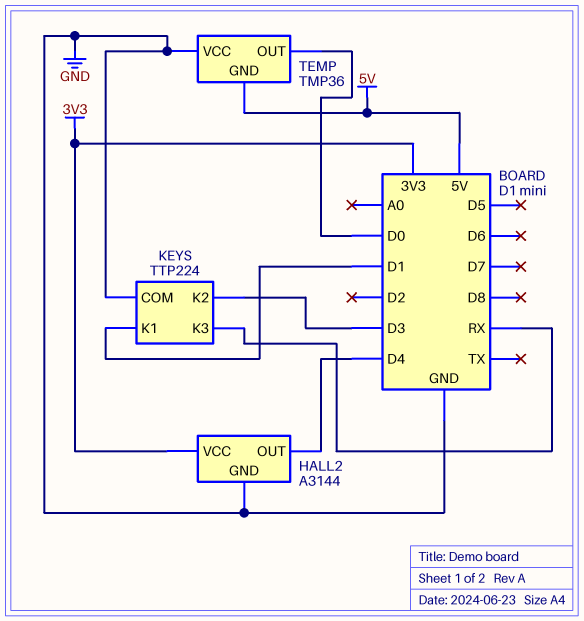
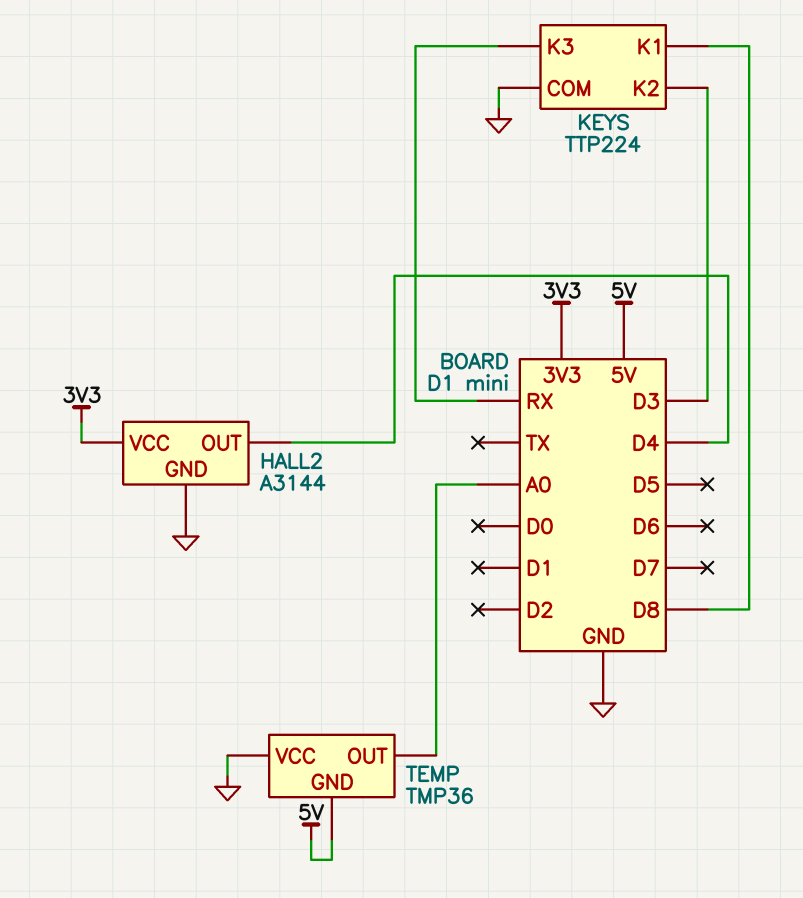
KEYS pin K1: D1 -> D8
TEMP pin OUT: D0 -> A0

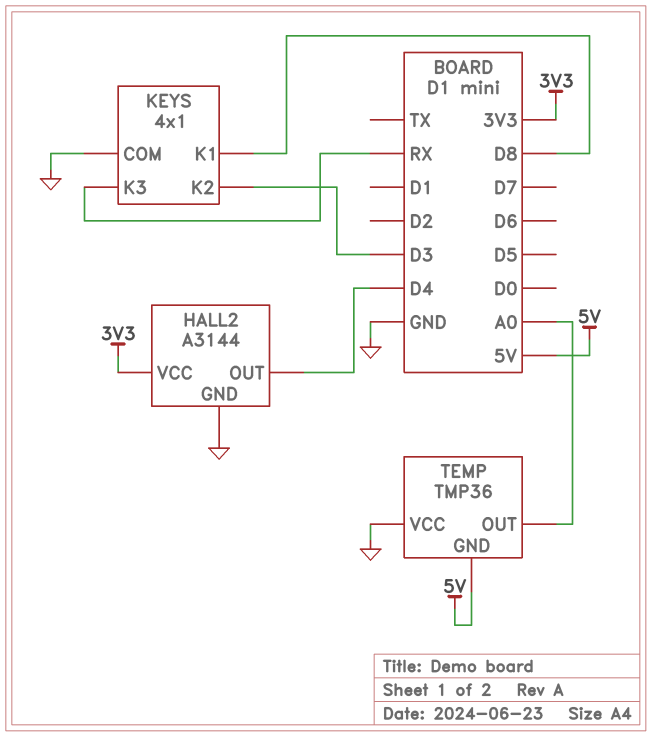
KEYS: TTP224 -> 4x1

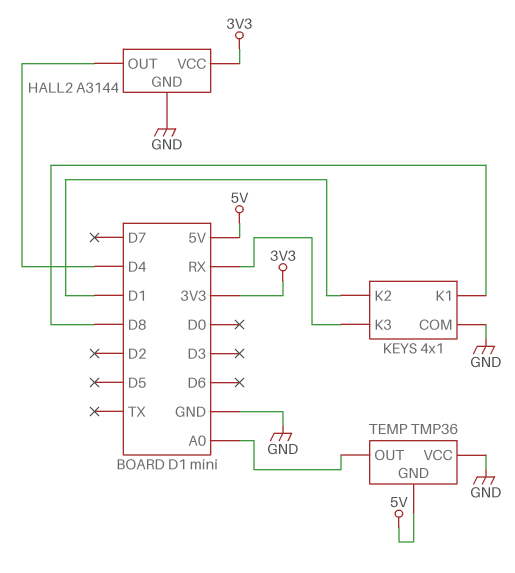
KEYS pin K2: D3 -> D1

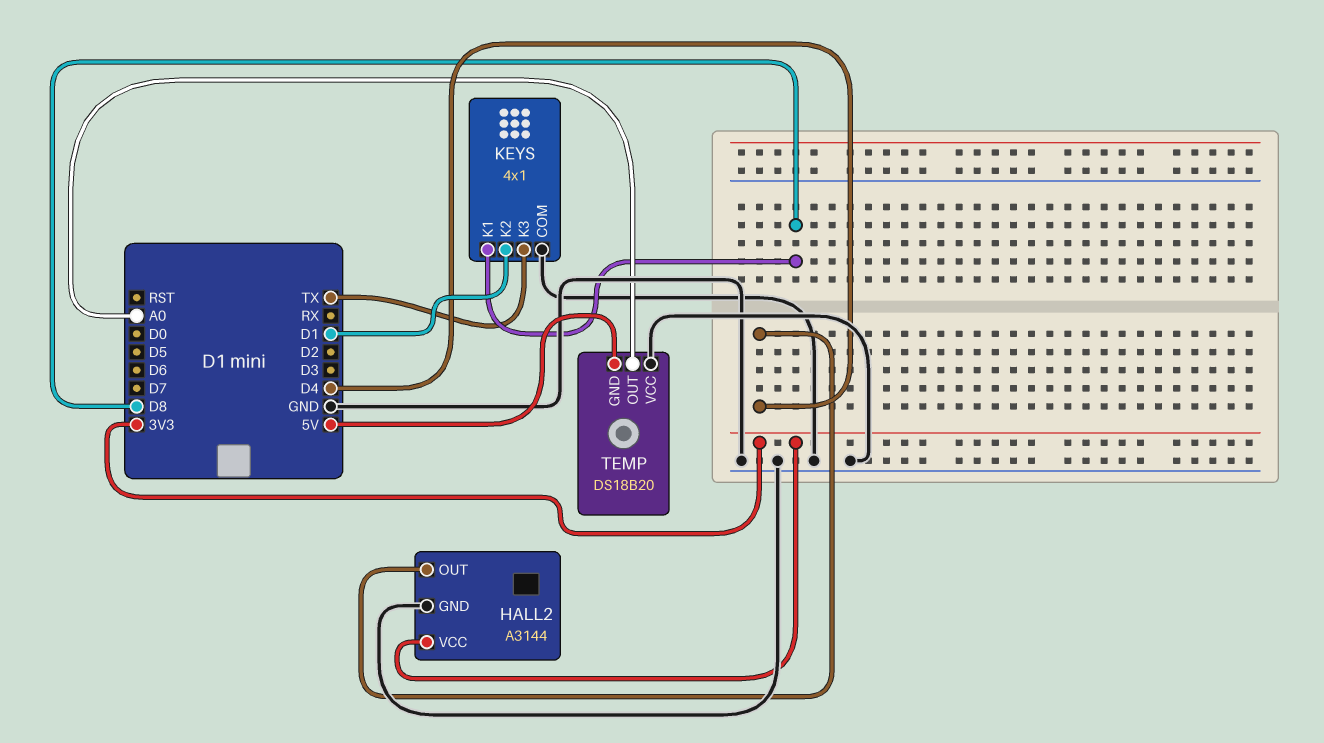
KEYS pin K3: RX -> TX
TEMP: TMP36 -> DS18B20

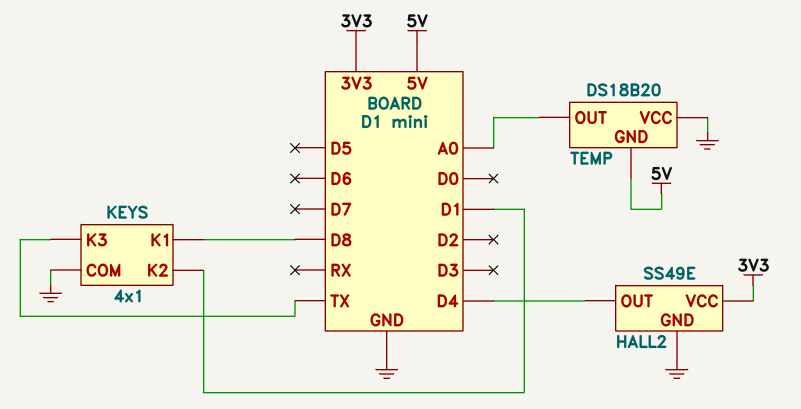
HALL2: A3144 -> SS49E

